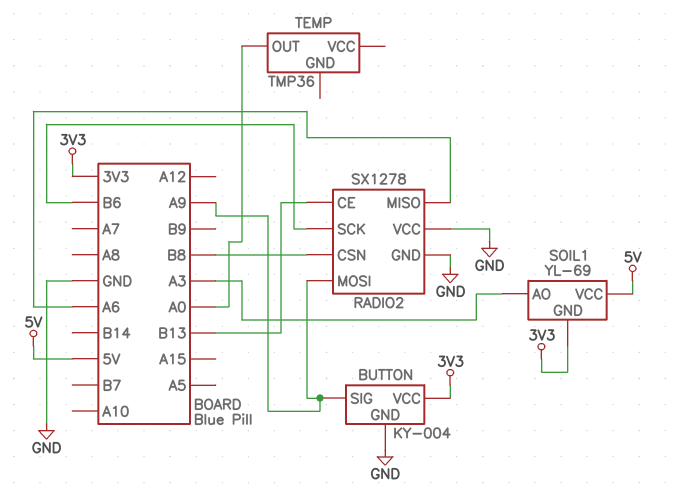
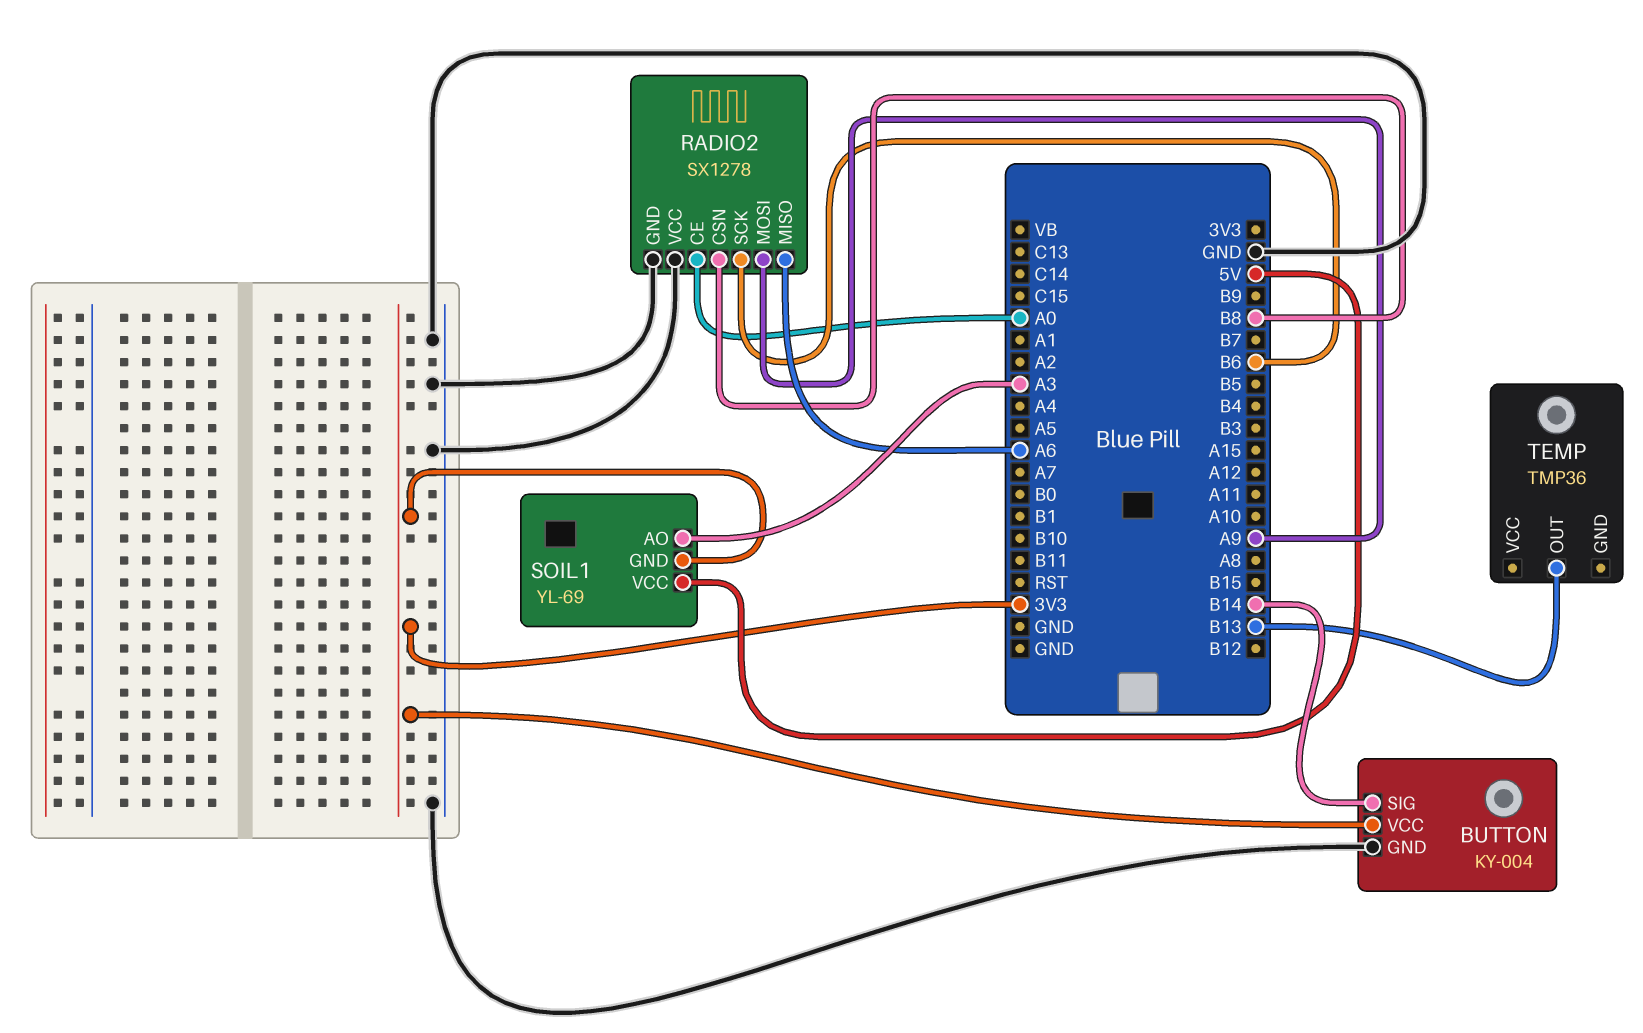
BUTTON pin SIG: A9 -> B14
RADIO2 pin CE: B13 -> A0
TEMP pin OUT: A0 -> B13

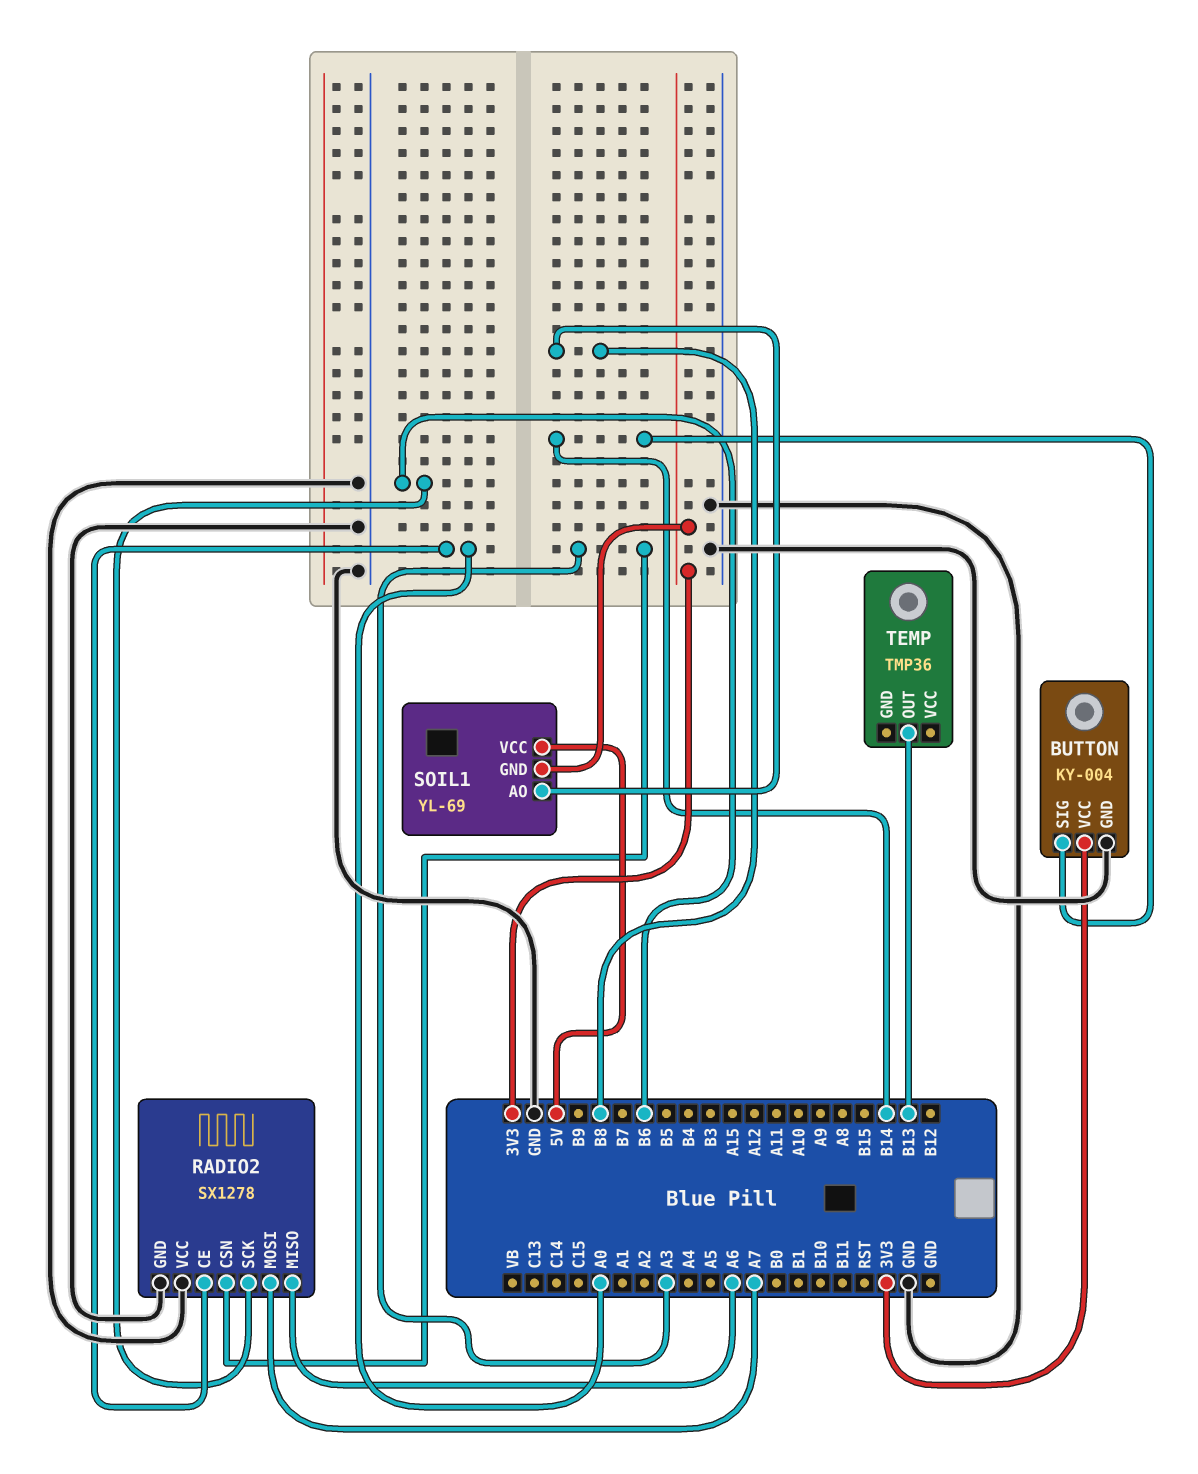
RADIO2 pin CSN: B8 -> A3
RADIO2 pin MOSI: A9 -> A7
SOIL1 pin AO: A3 -> B8

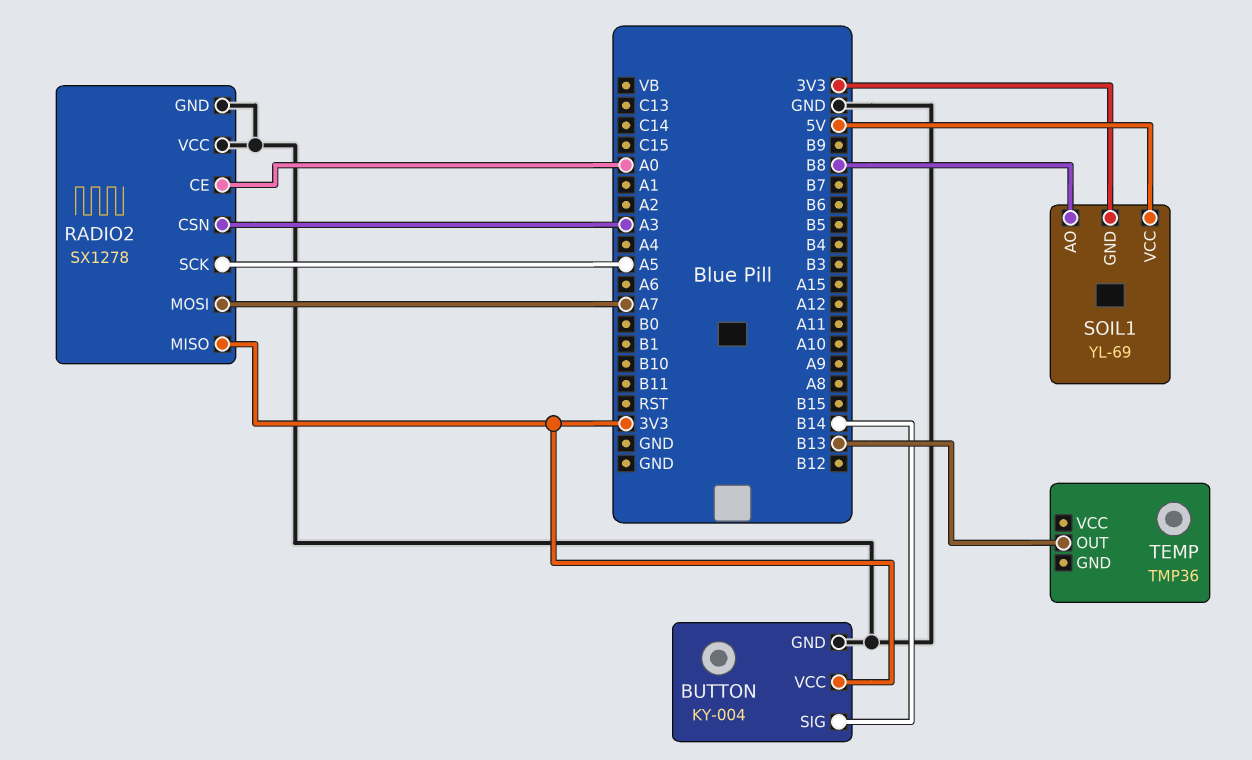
RADIO2 pin MISO: A6 -> 3V3
RADIO2 pin SCK: B6 -> A5

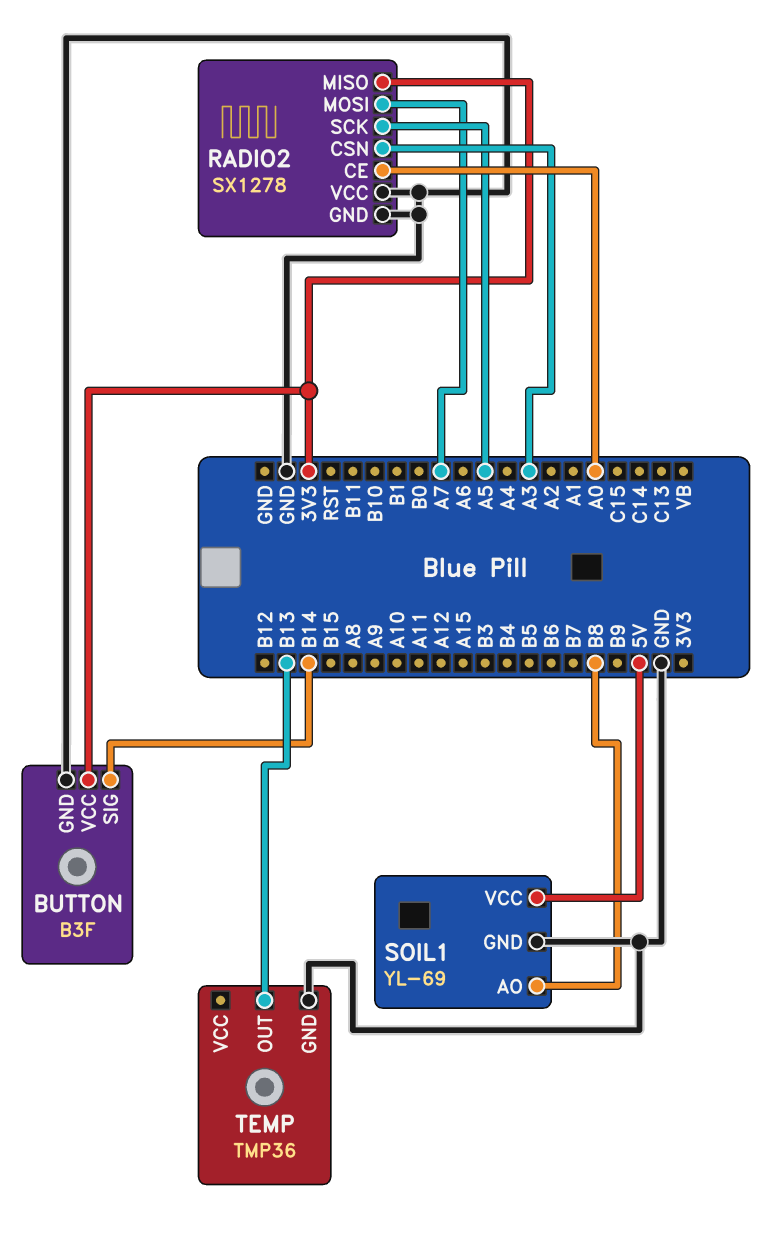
BUTTON: KY-004 -> B3F
SOIL1 pin GND: 3V3 -> GND
TEMP pin GND: none -> GND

